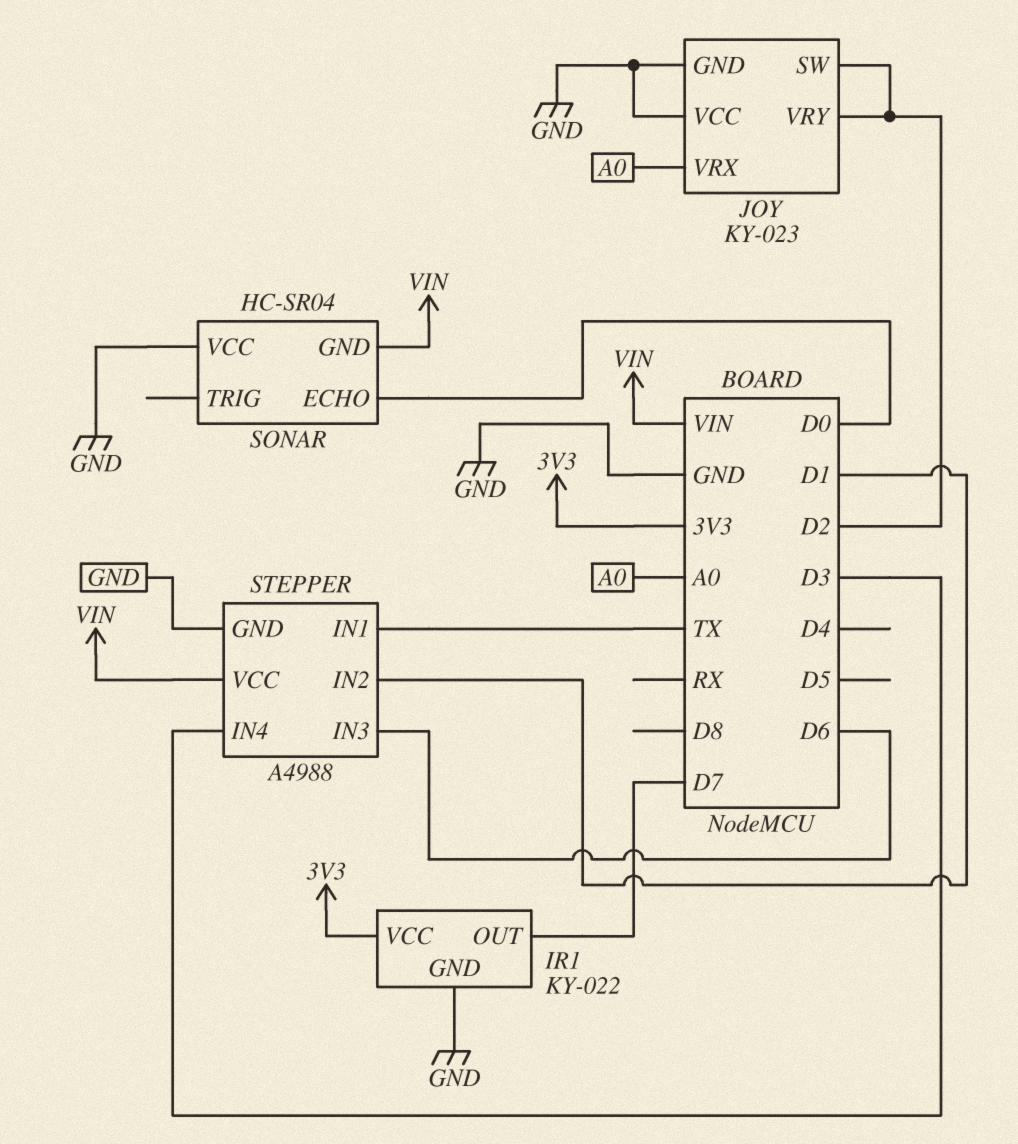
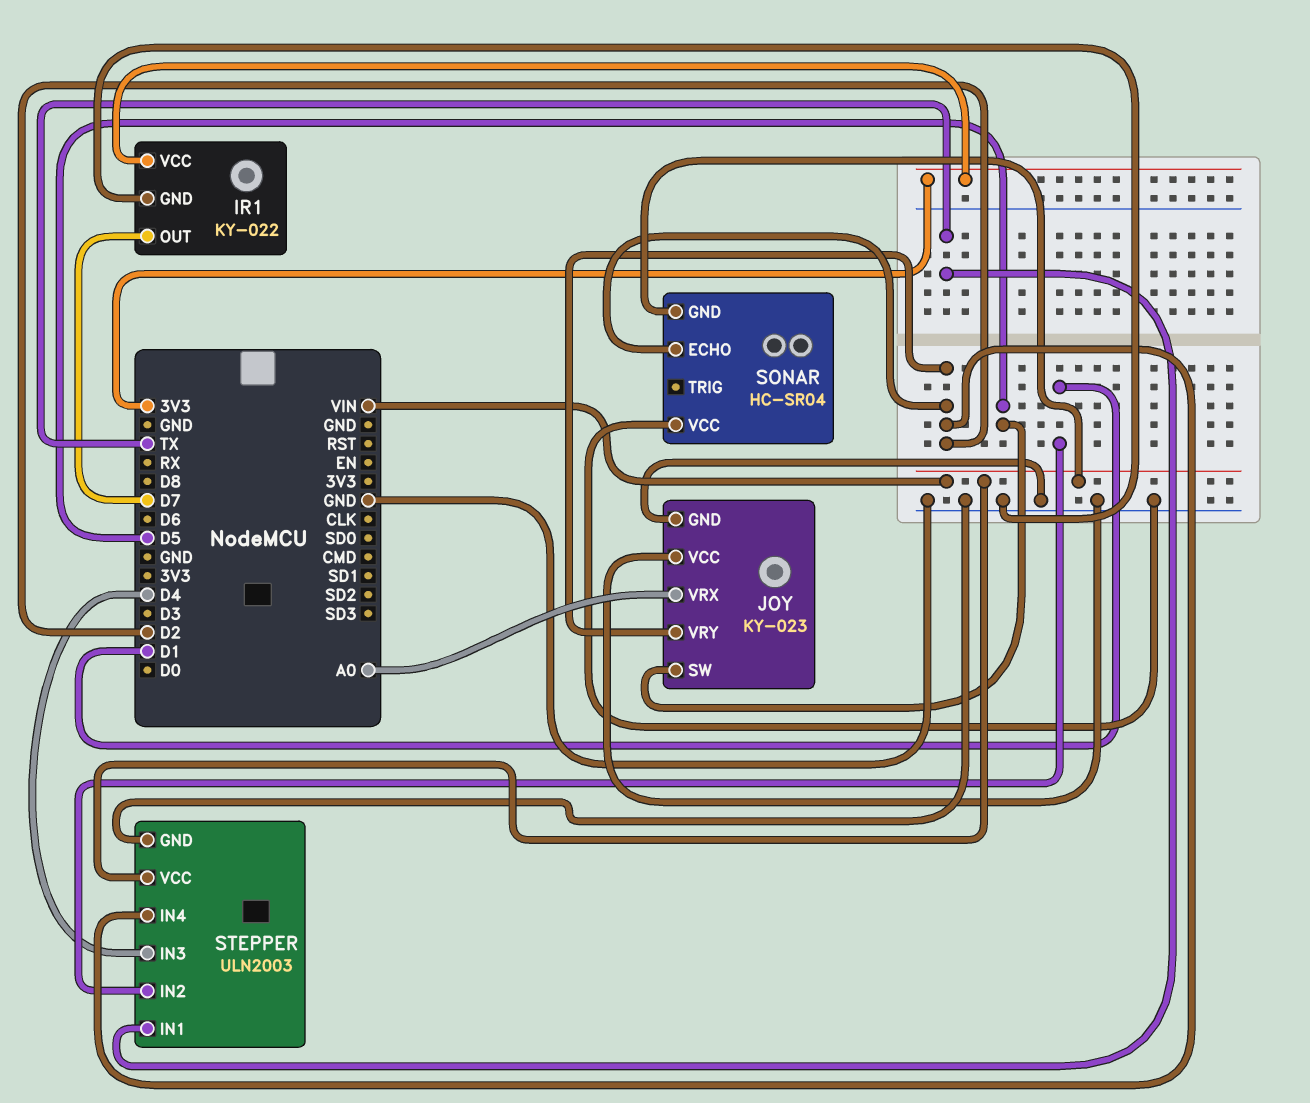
JOY pin SW: D2 -> D5
SONAR pin ECHO: D0 -> D2
STEPPER: A4988 -> ULN2003
STEPPER pin IN3: D6 -> D4
STEPPER pin IN4: D3 -> D2

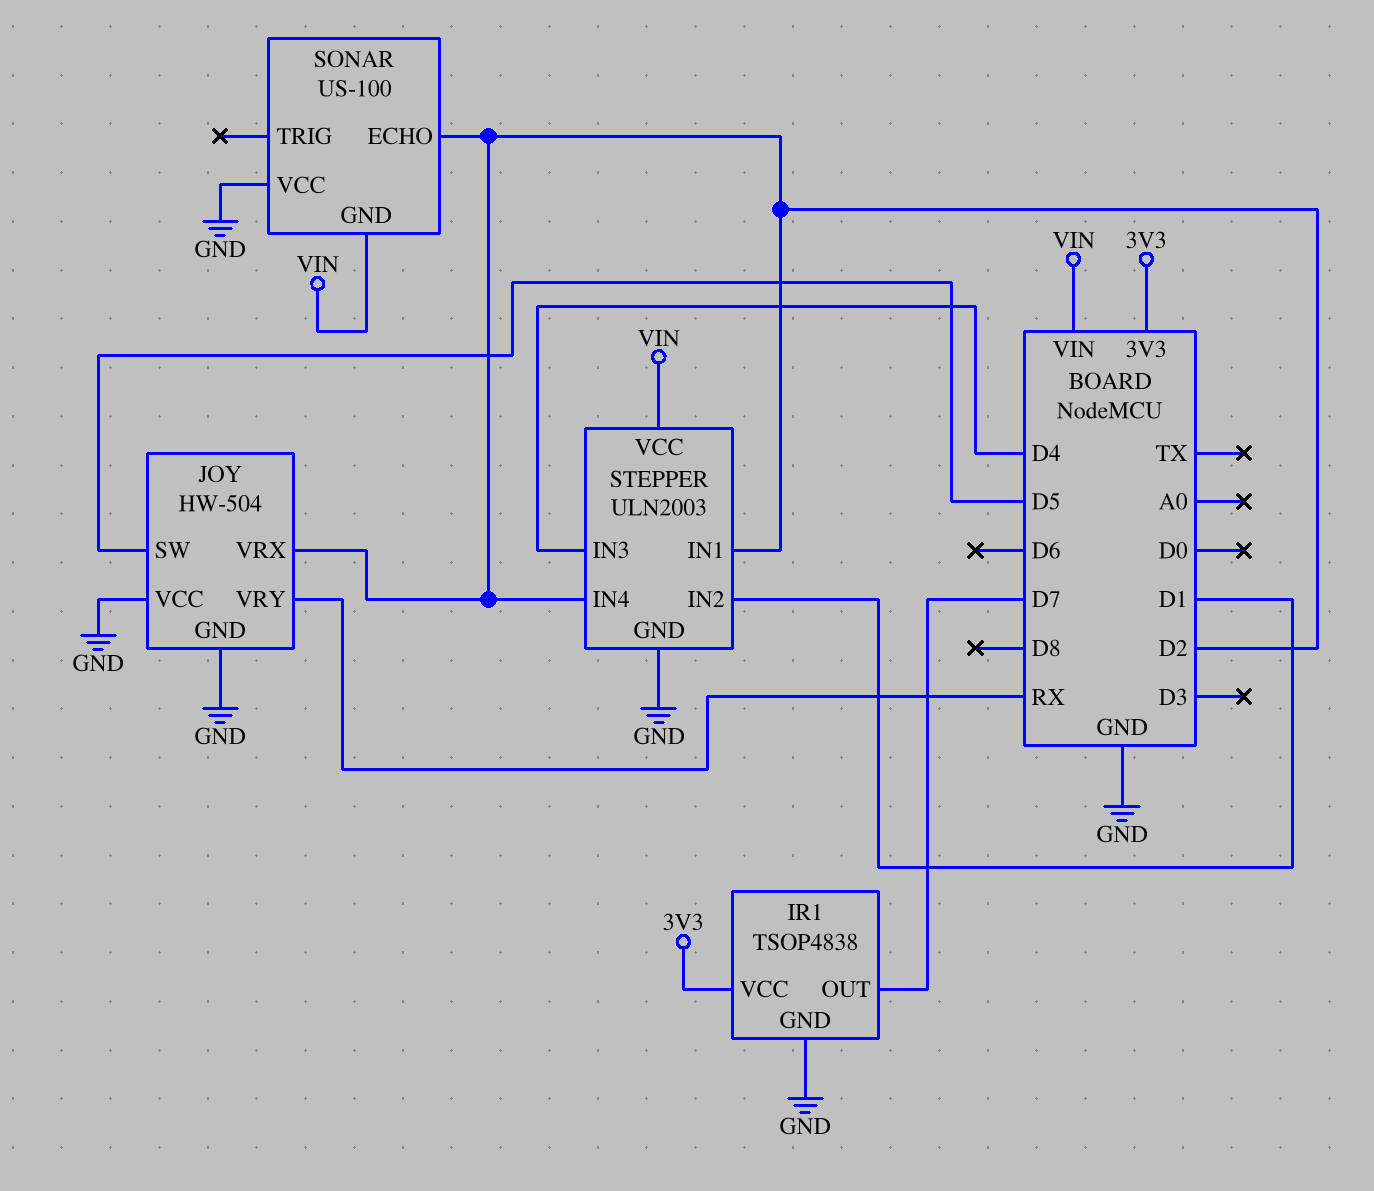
IR1: KY-022 -> TSOP4838
JOY: KY-023 -> HW-504
JOY pin VRX: A0 -> D2
JOY pin VRY: D2 -> RX
SONAR: HC-SR04 -> US-100
STEPPER pin IN1: TX -> D2

